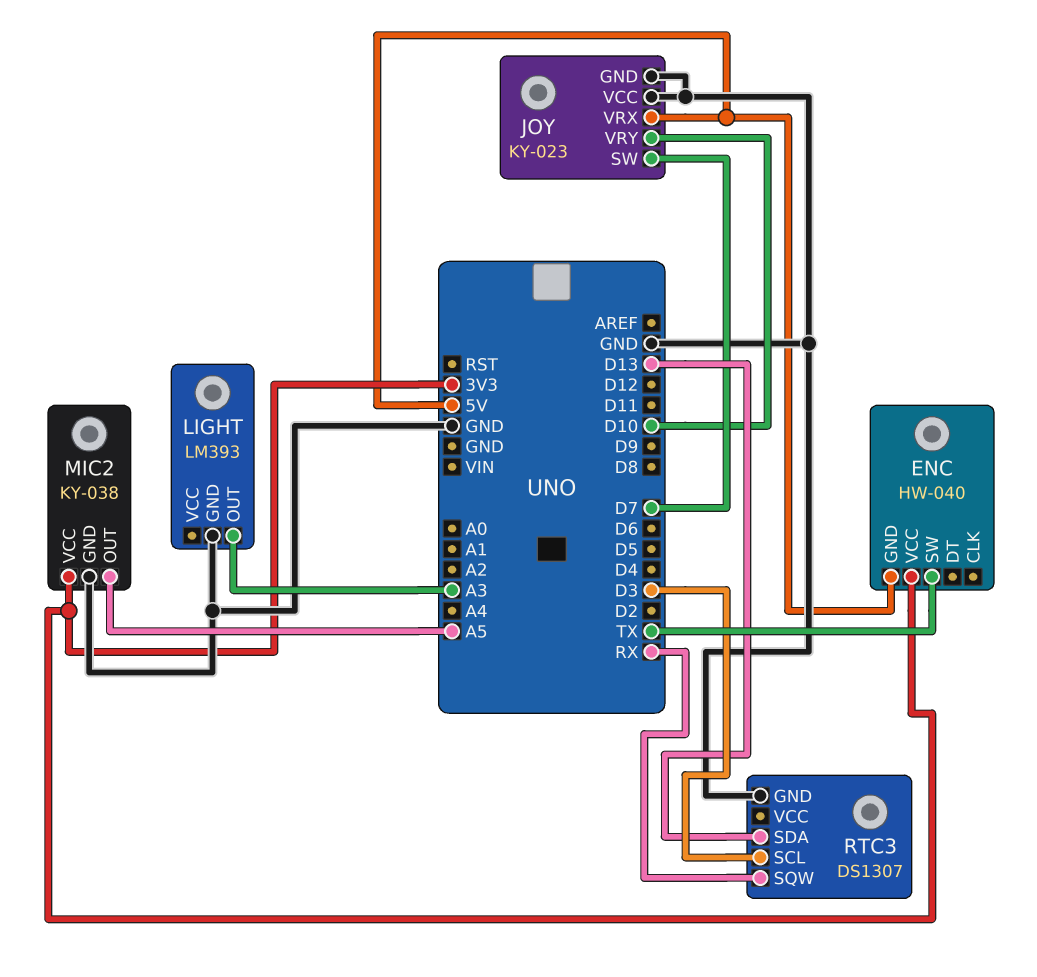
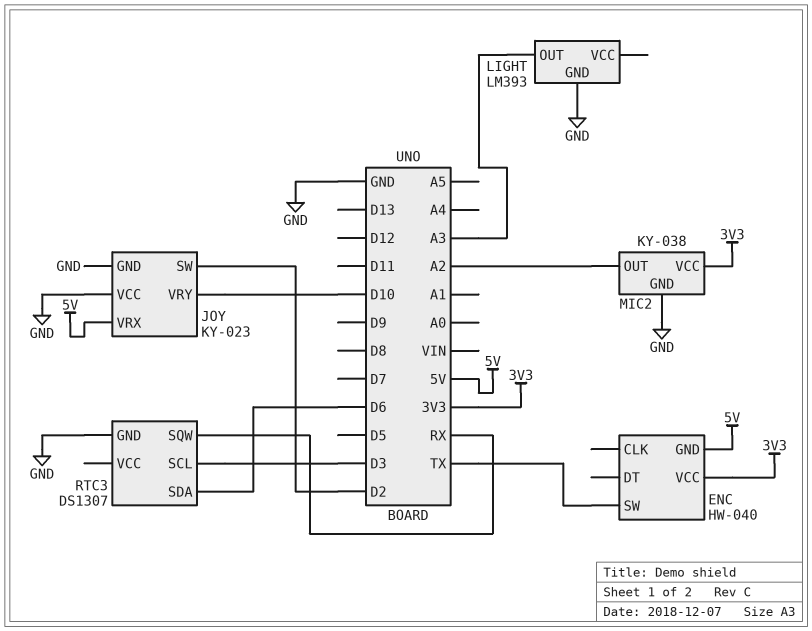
JOY pin SW: D7 -> D2
MIC2 pin OUT: A5 -> A2
RTC3 pin SDA: D13 -> D6

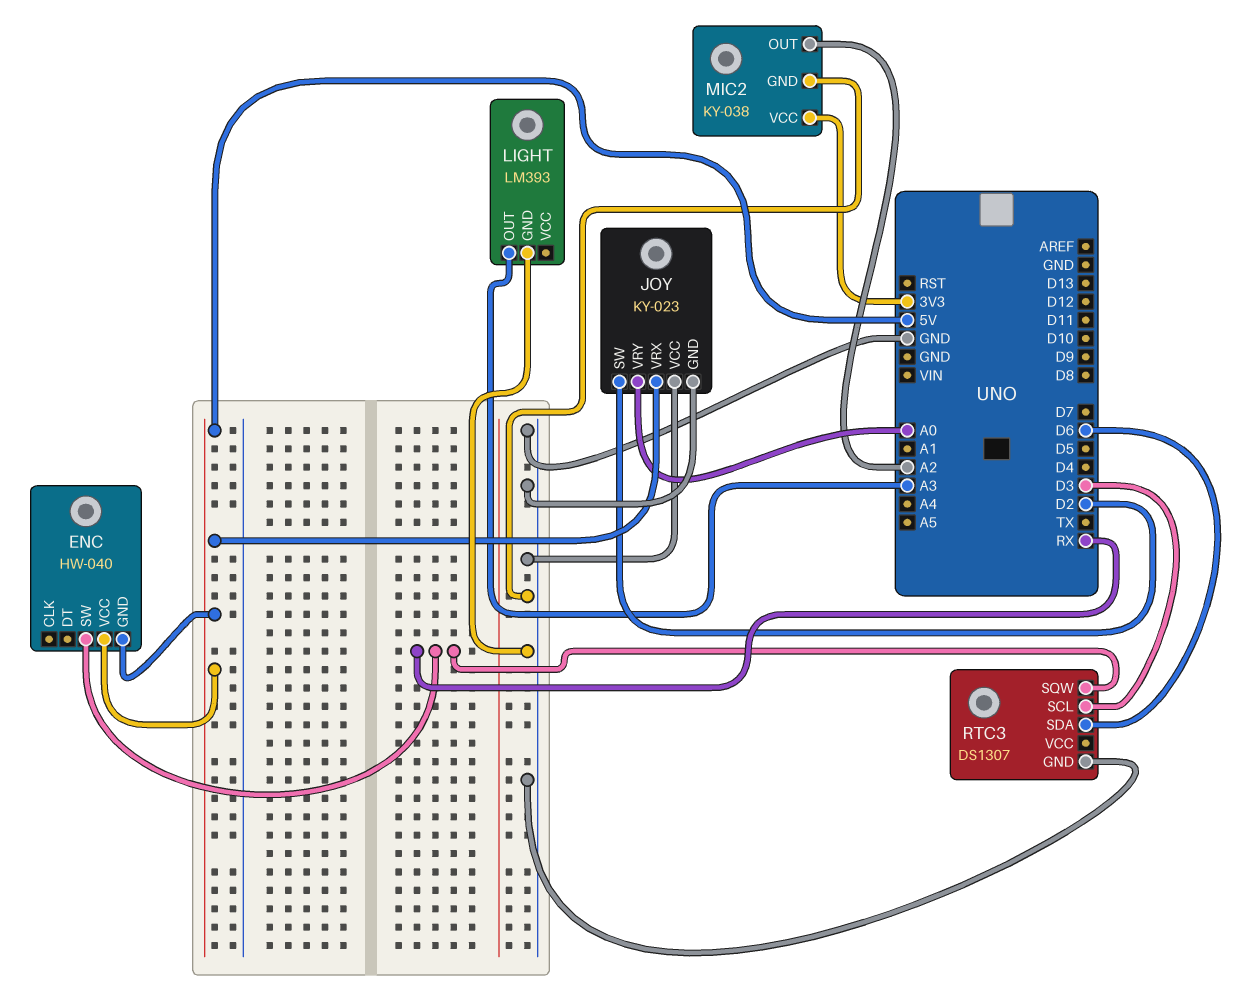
ENC pin SW: TX -> RX
ENC pin VCC: 3V3 -> 5V
JOY pin VRY: D10 -> A0

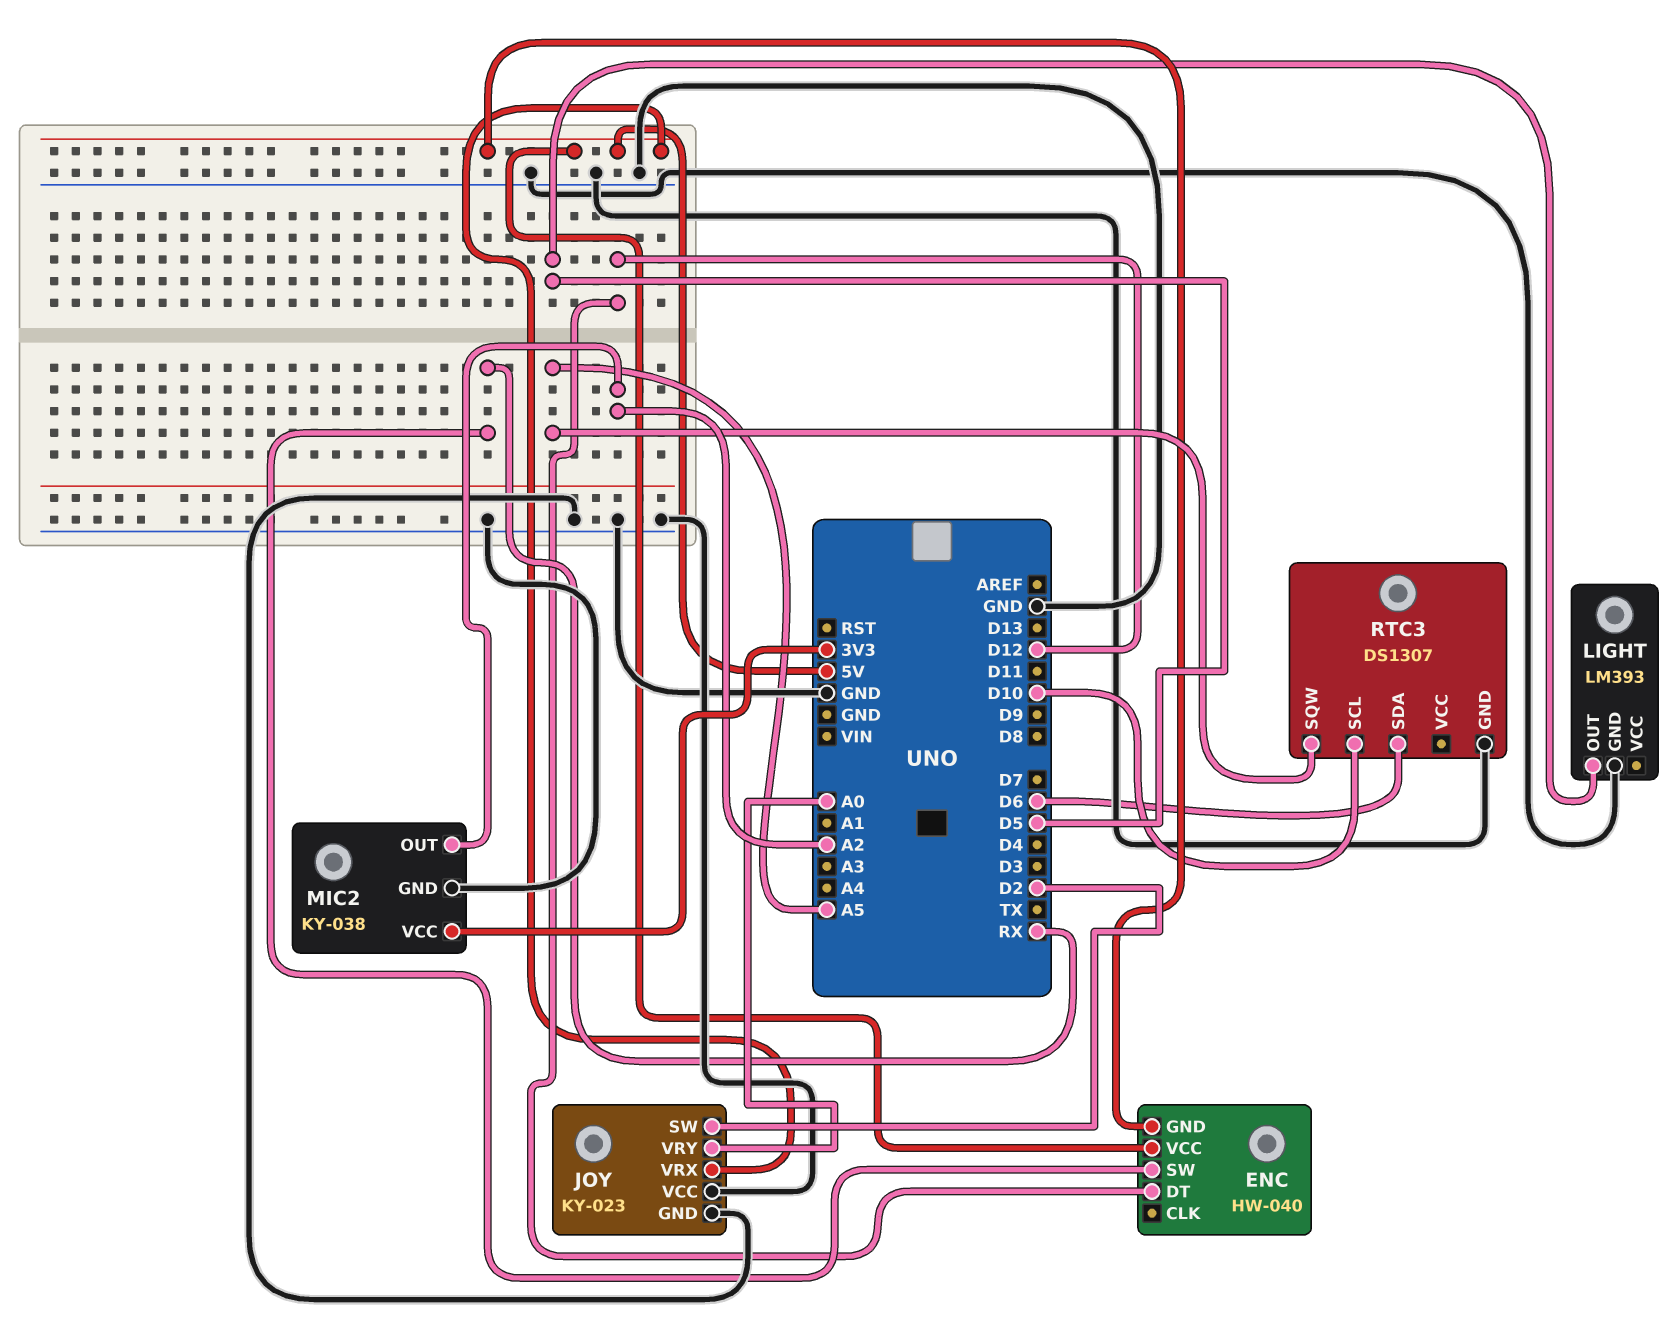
ENC pin DT: none -> D12
LIGHT pin OUT: A3 -> D5
RTC3 pin SCL: D3 -> D10
RTC3 pin SQW: RX -> A5

